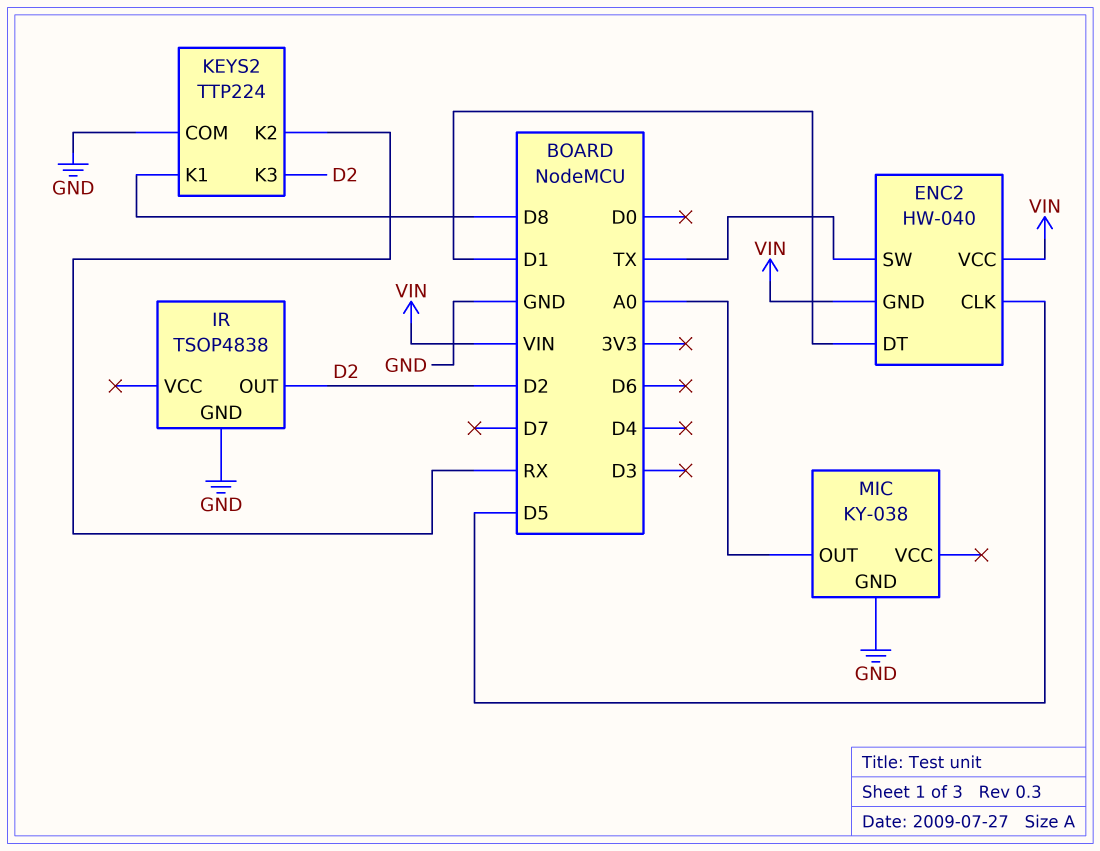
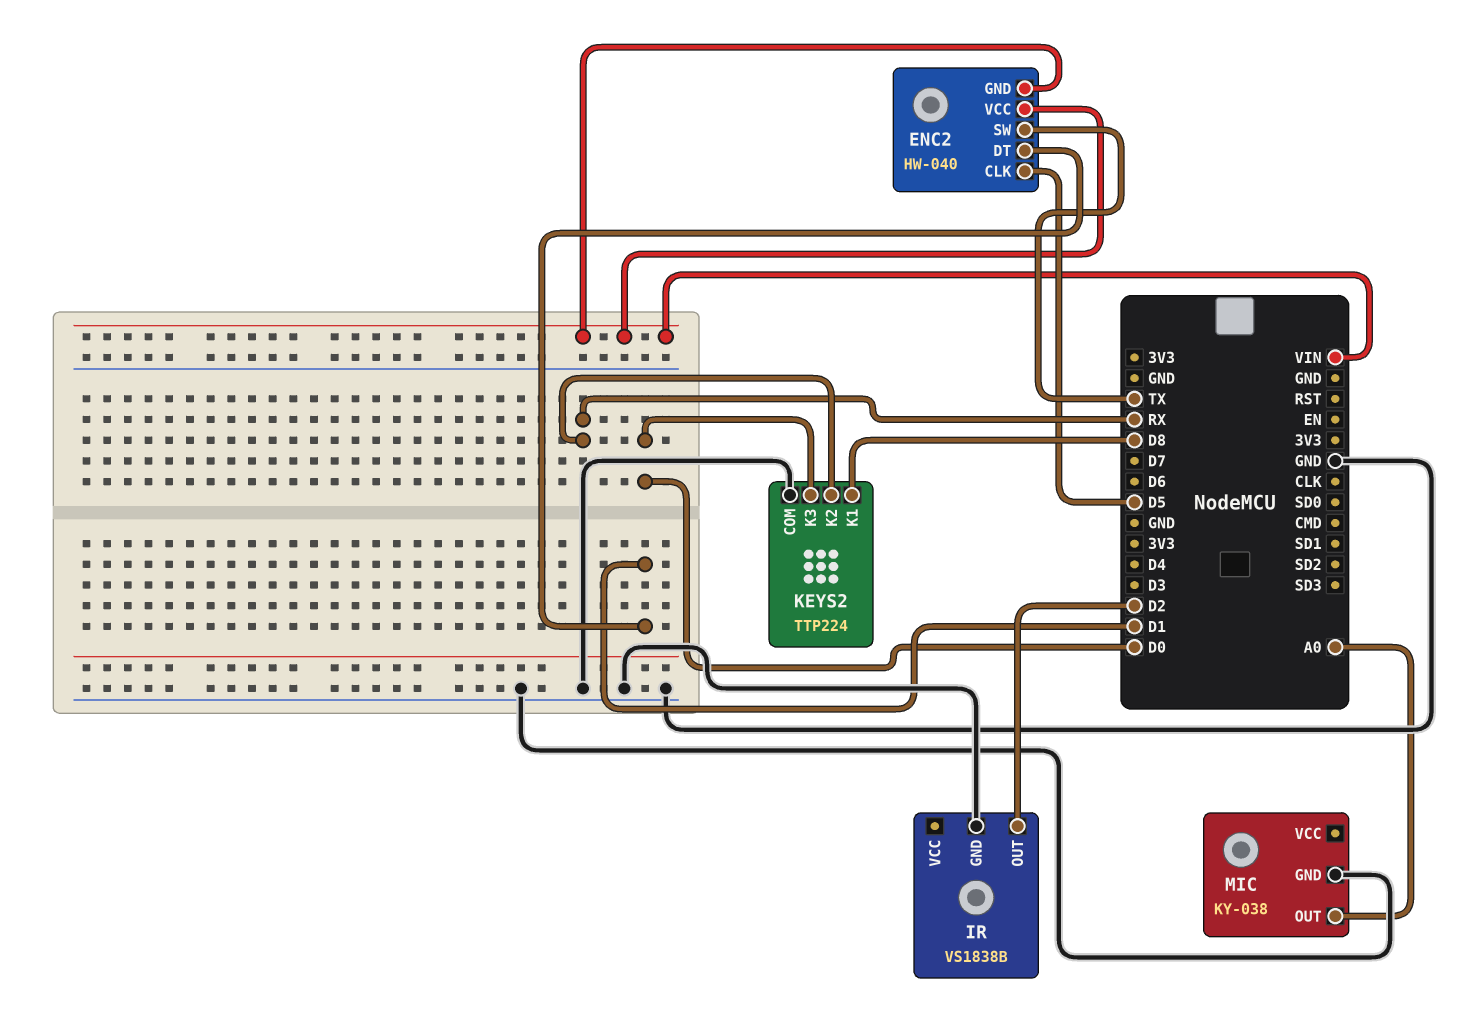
IR: TSOP4838 -> VS1838B
KEYS2 pin K3: D2 -> D0

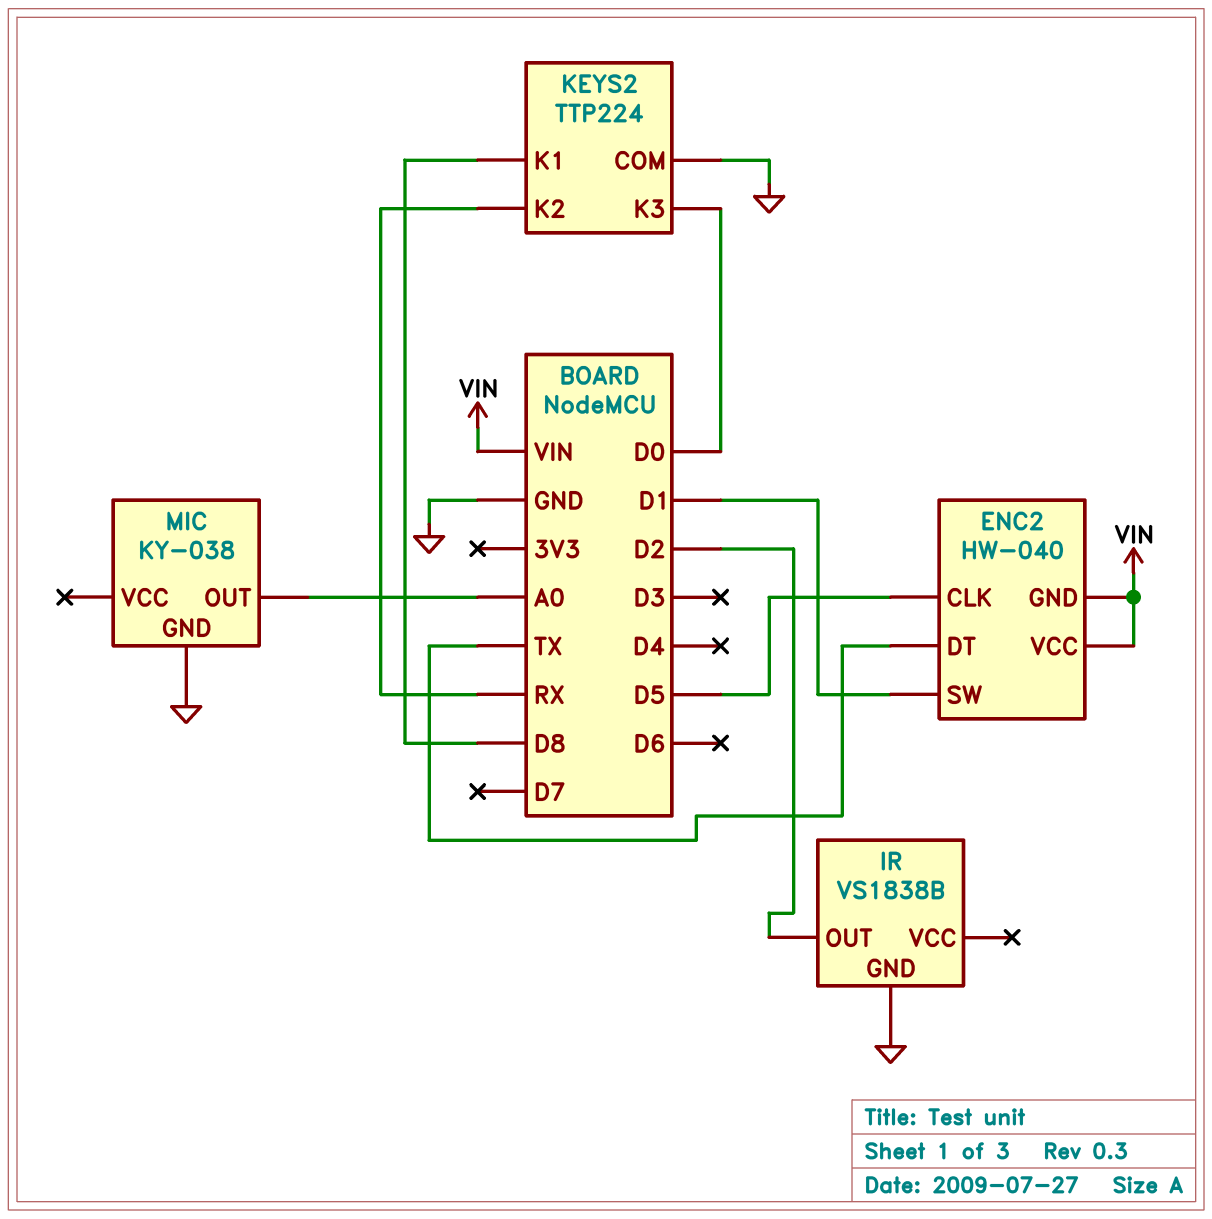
ENC2 pin DT: D1 -> TX
ENC2 pin SW: TX -> D1

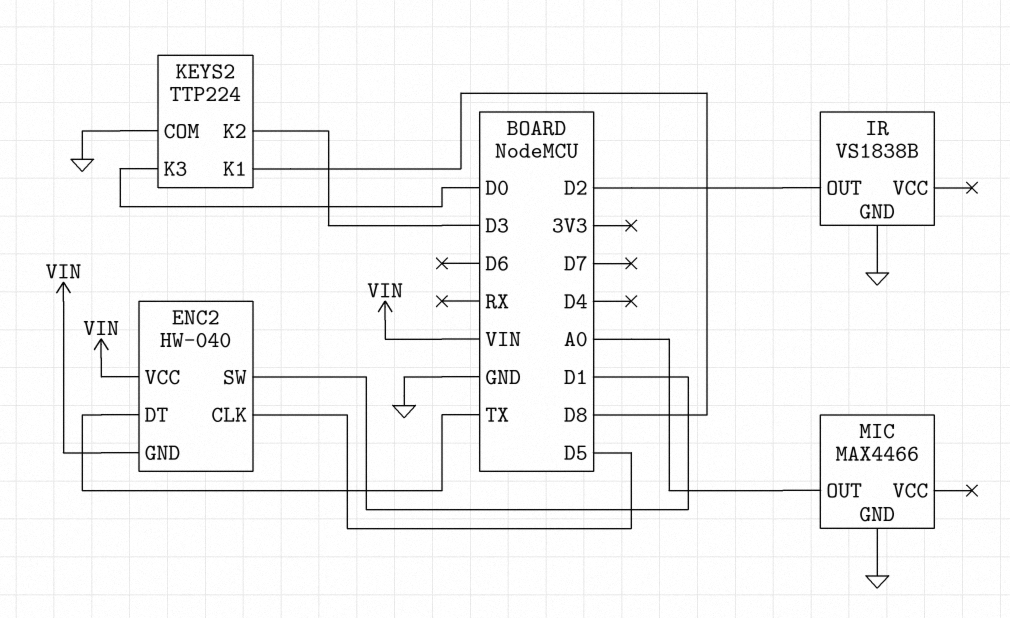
KEYS2 pin K2: RX -> D3
MIC: KY-038 -> MAX4466

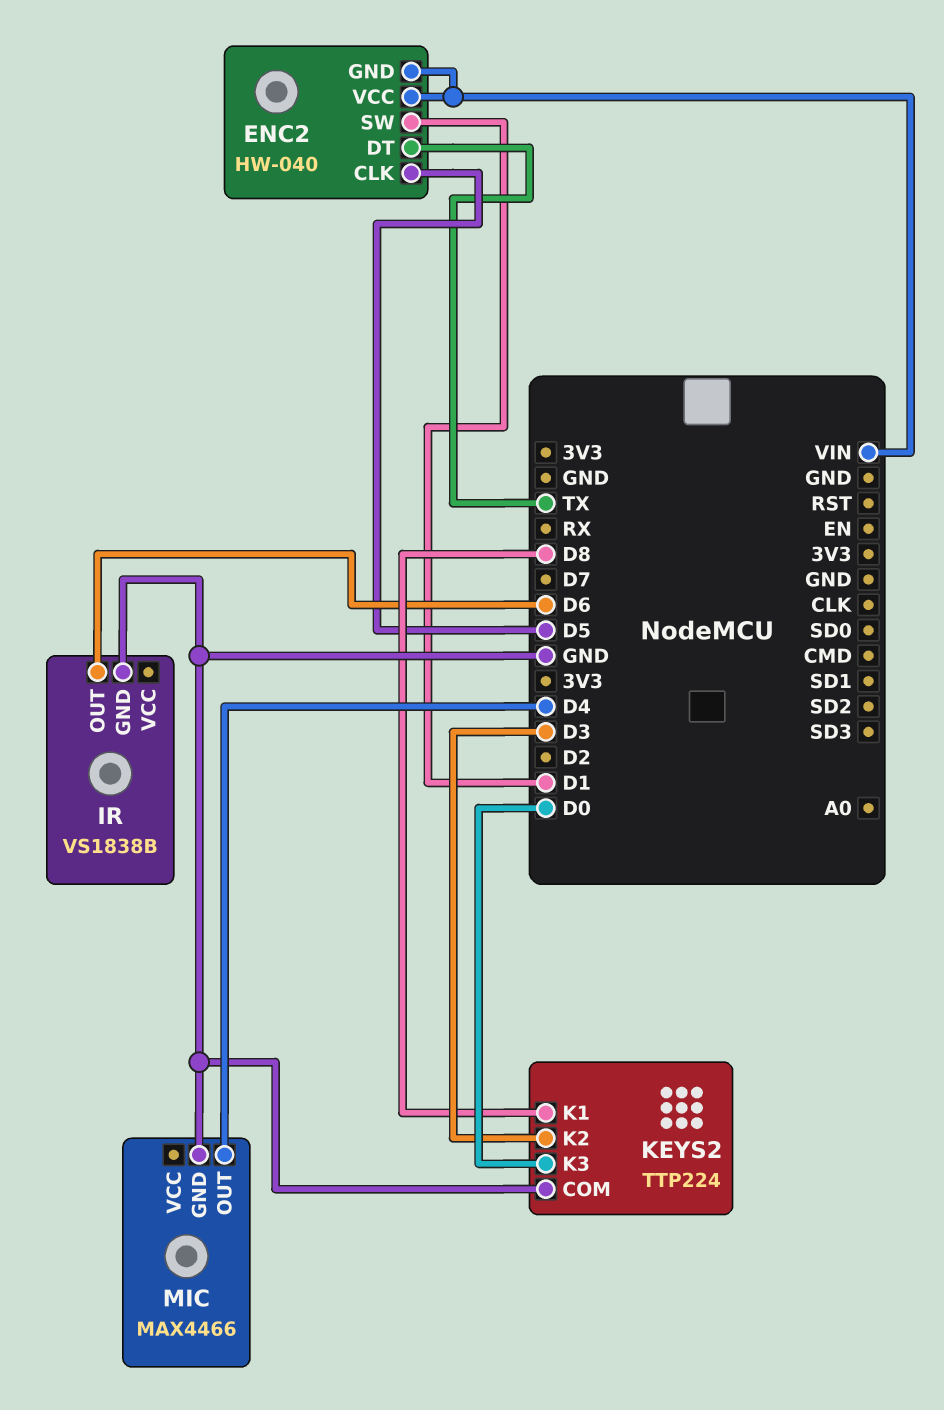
IR pin OUT: D2 -> D6
MIC pin OUT: A0 -> D4

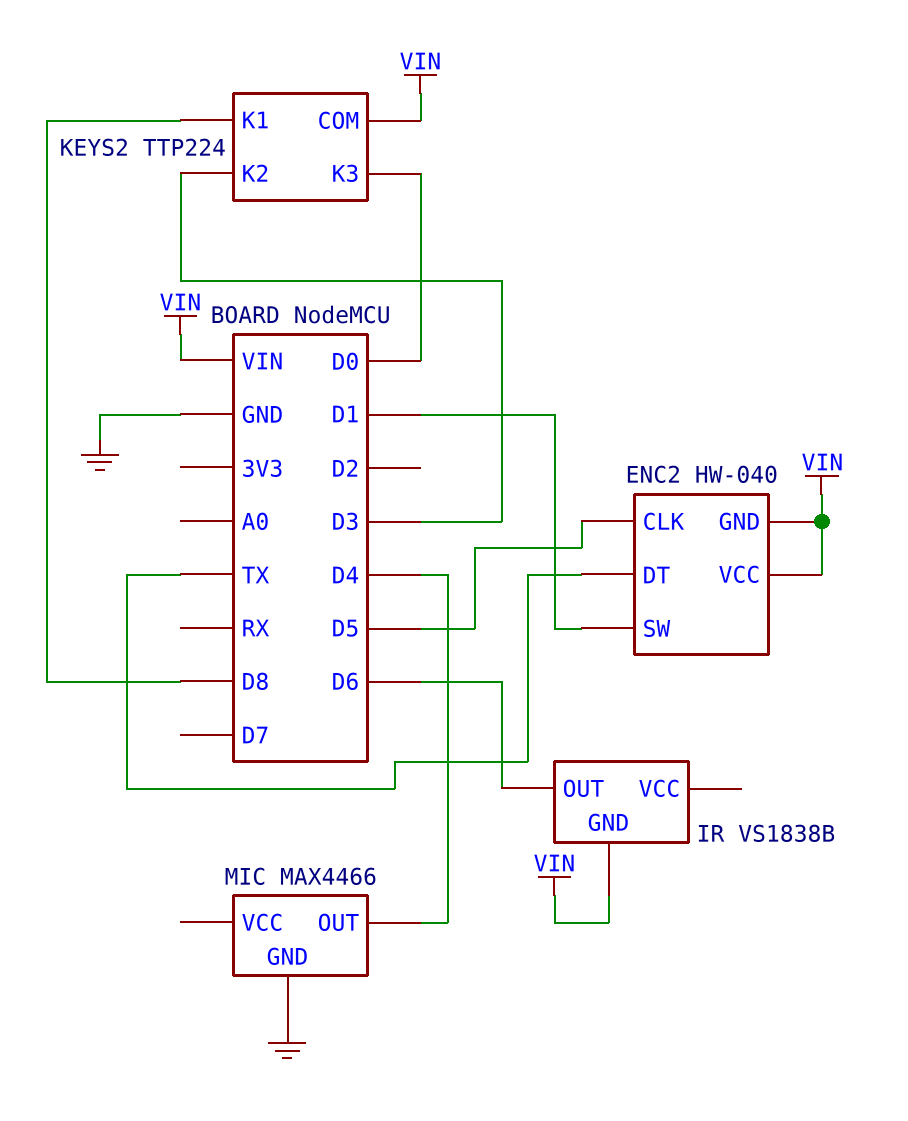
IR pin GND: GND -> VIN
KEYS2 pin COM: GND -> VIN

